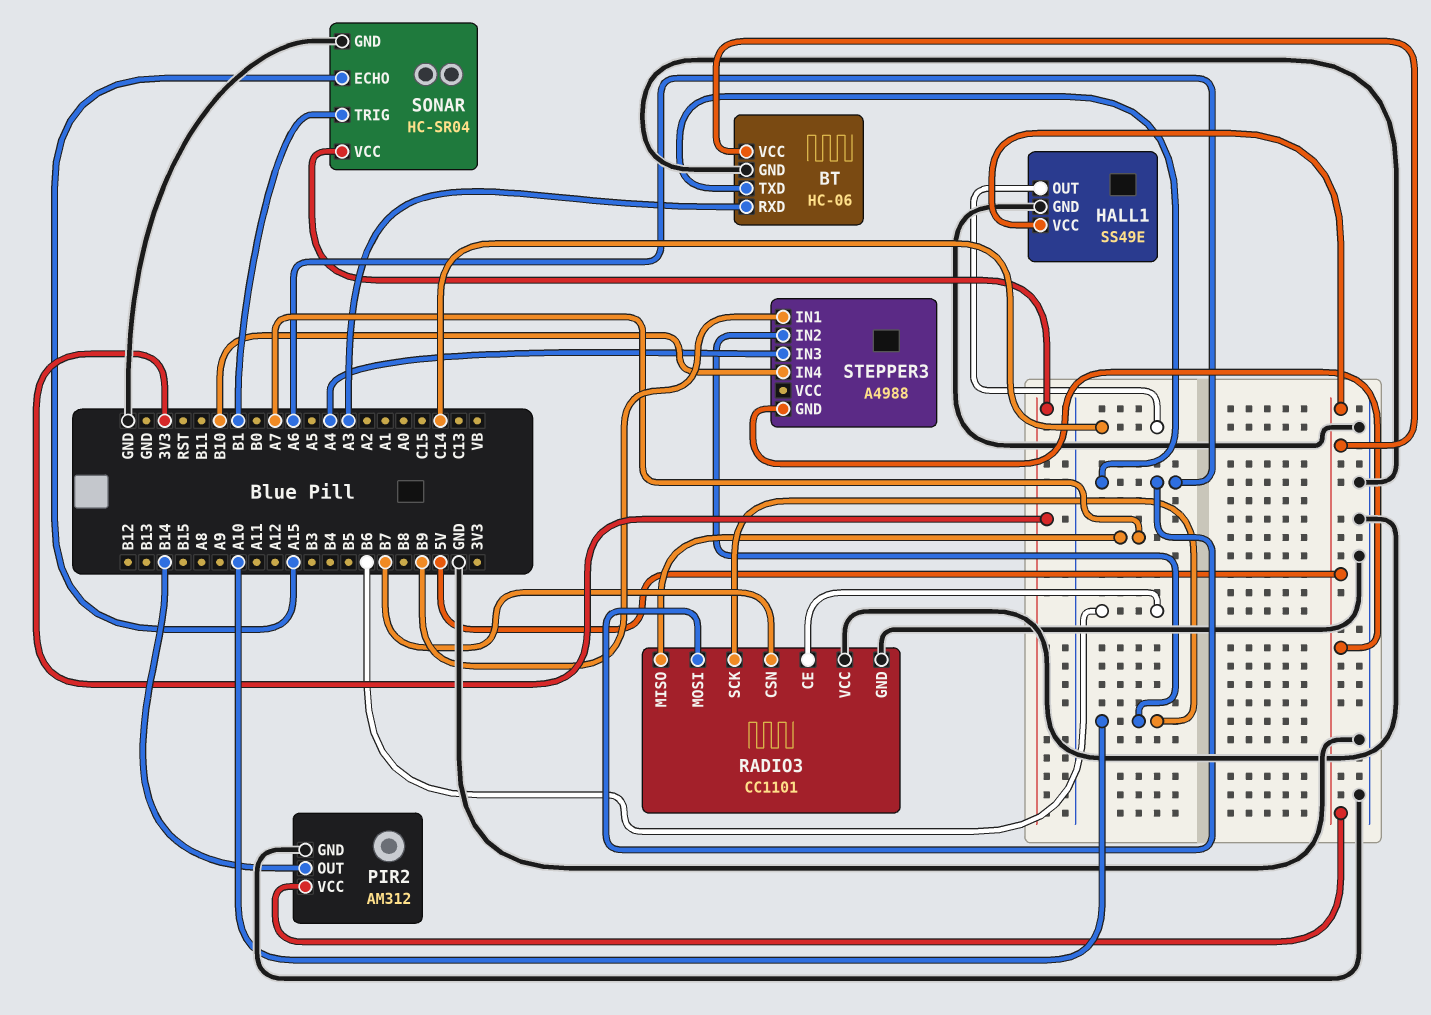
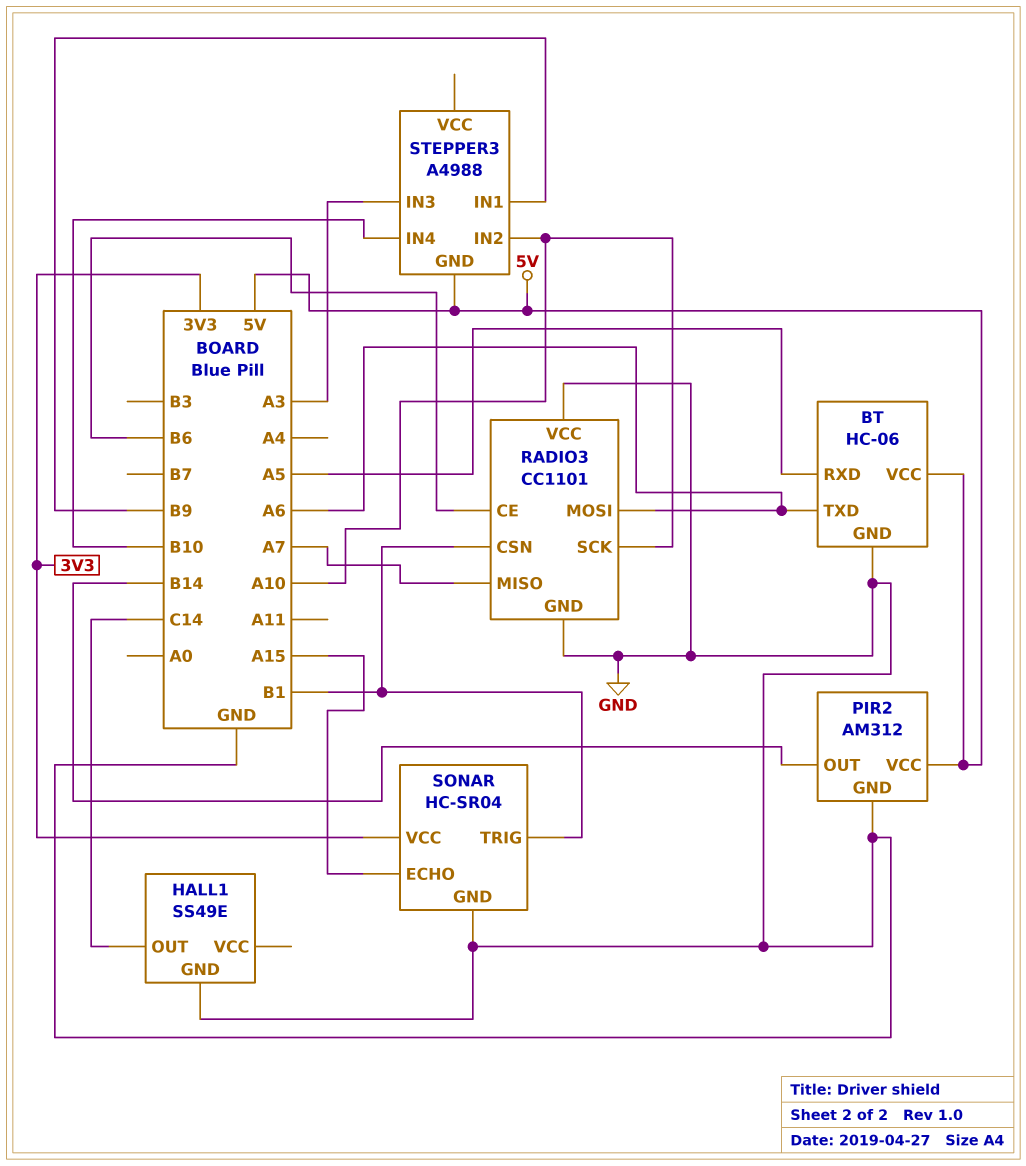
BT pin RXD: A3 -> A5
HALL1 pin VCC: 5V -> none
RADIO3 pin CSN: B7 -> B1
STEPPER3 pin IN3: A4 -> A3

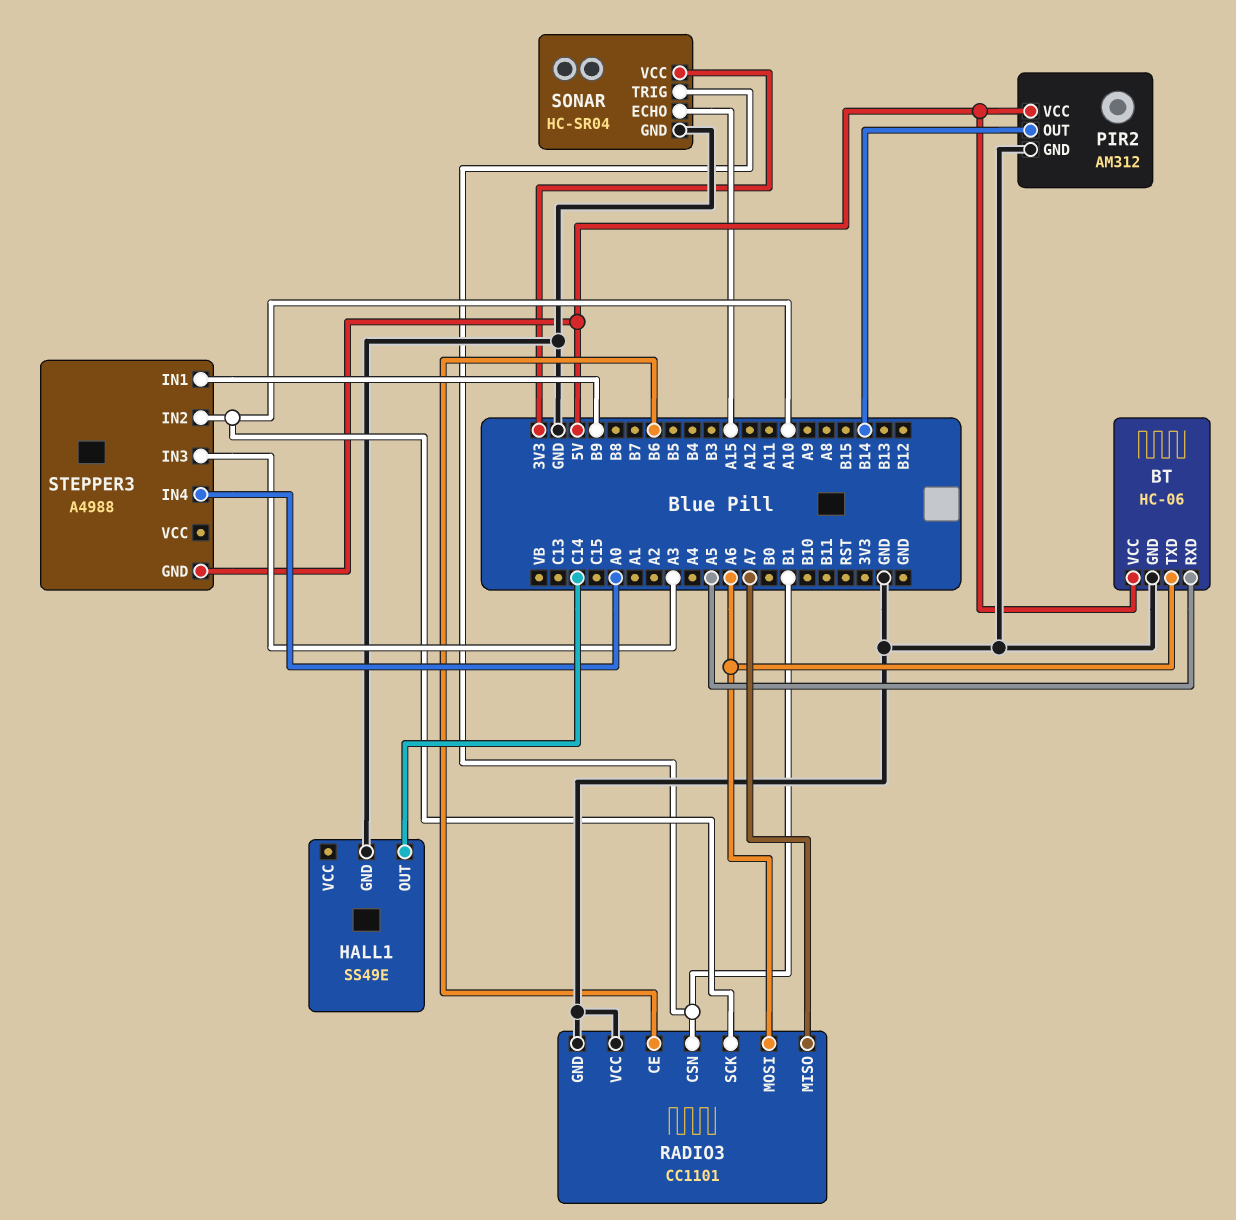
STEPPER3 pin IN4: B10 -> A0

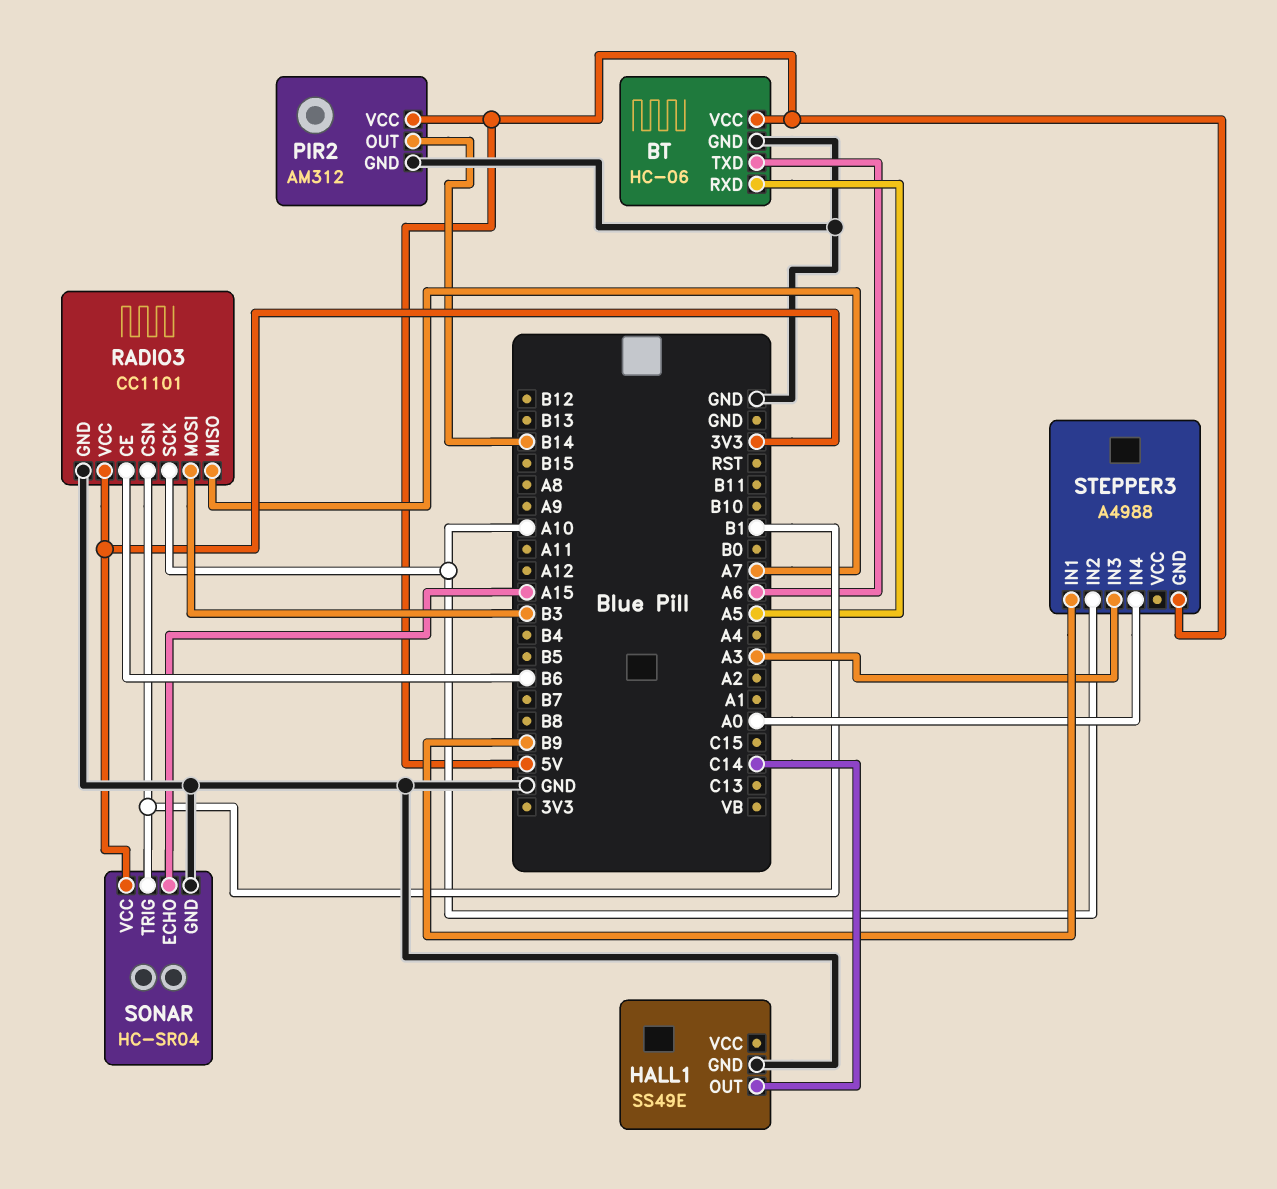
RADIO3 pin MOSI: A6 -> B3
RADIO3 pin VCC: GND -> 3V3

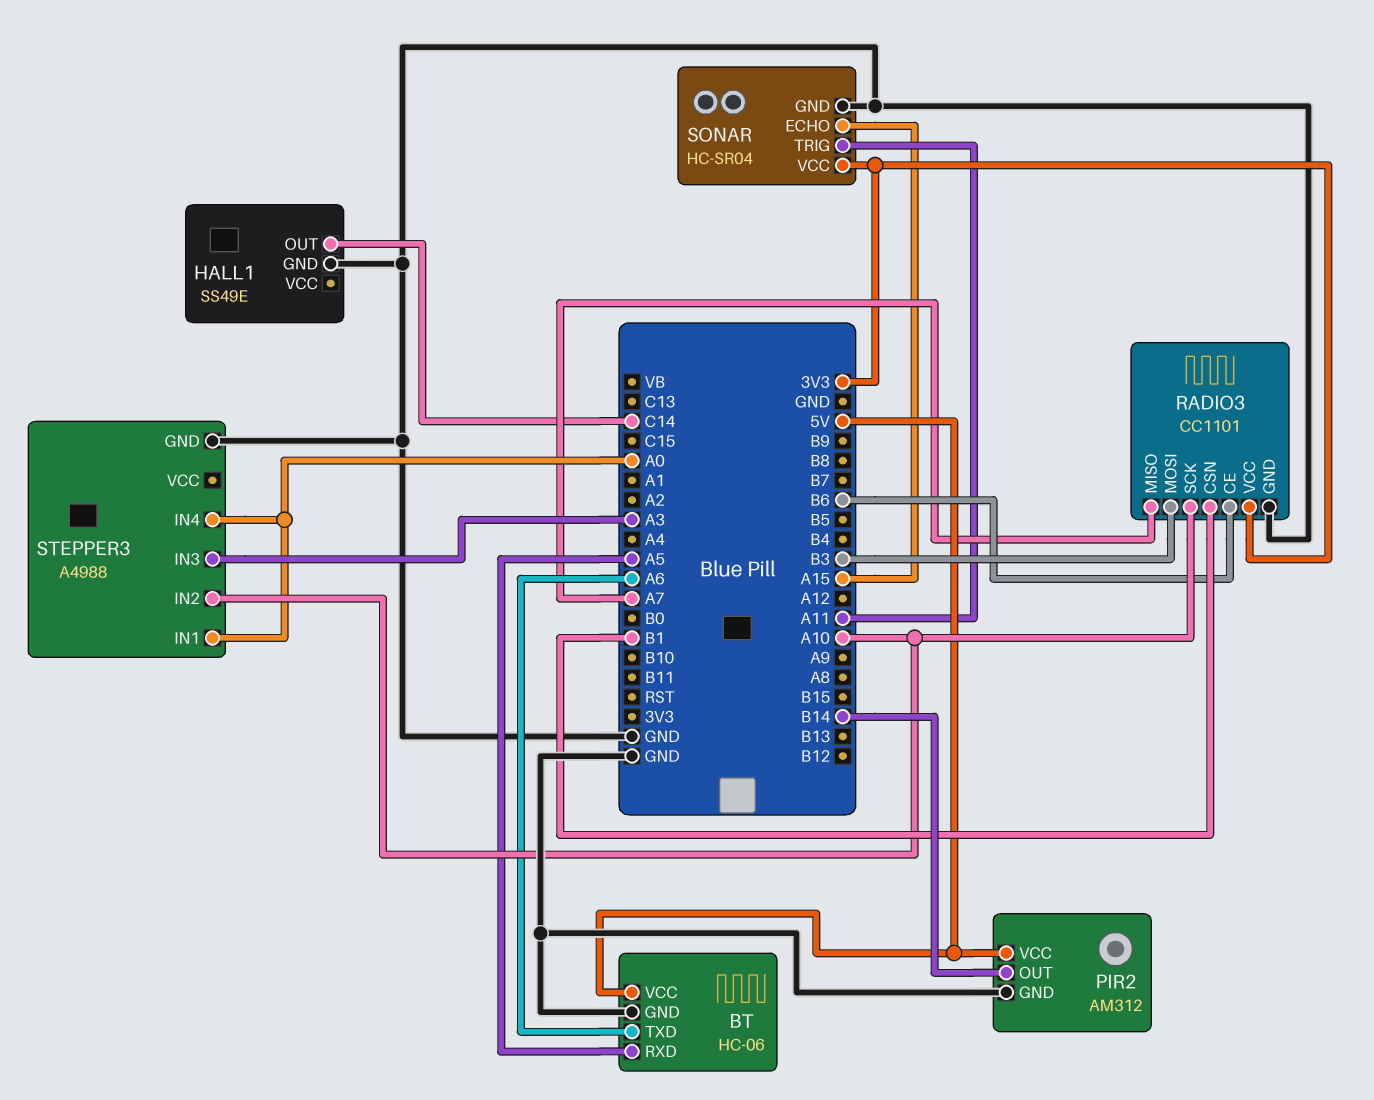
SONAR pin TRIG: B1 -> A11
STEPPER3 pin GND: 5V -> GND
STEPPER3 pin IN1: B9 -> A0

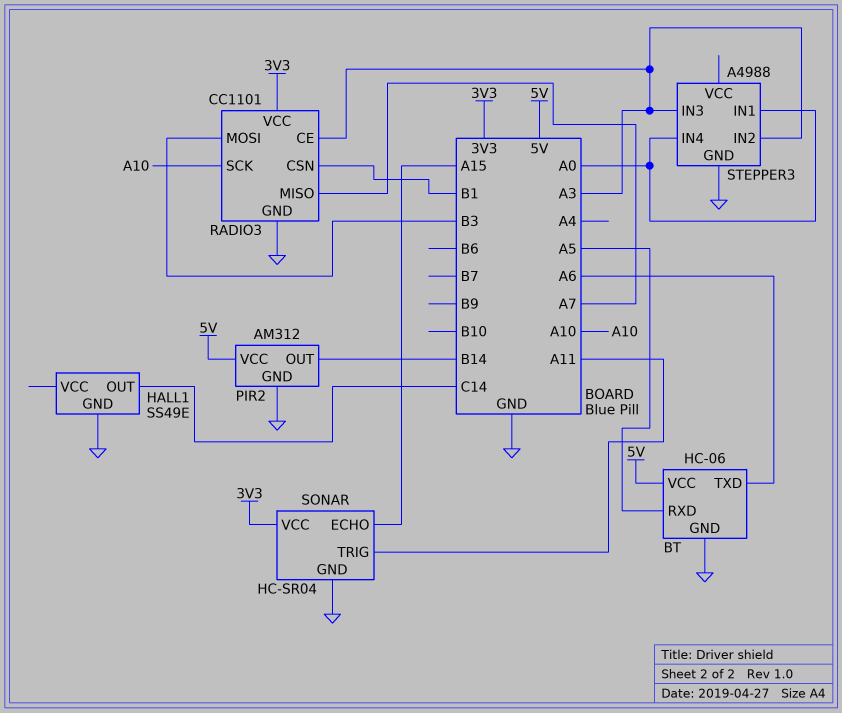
RADIO3 pin CE: B6 -> A3
STEPPER3 pin IN2: A10 -> A3

